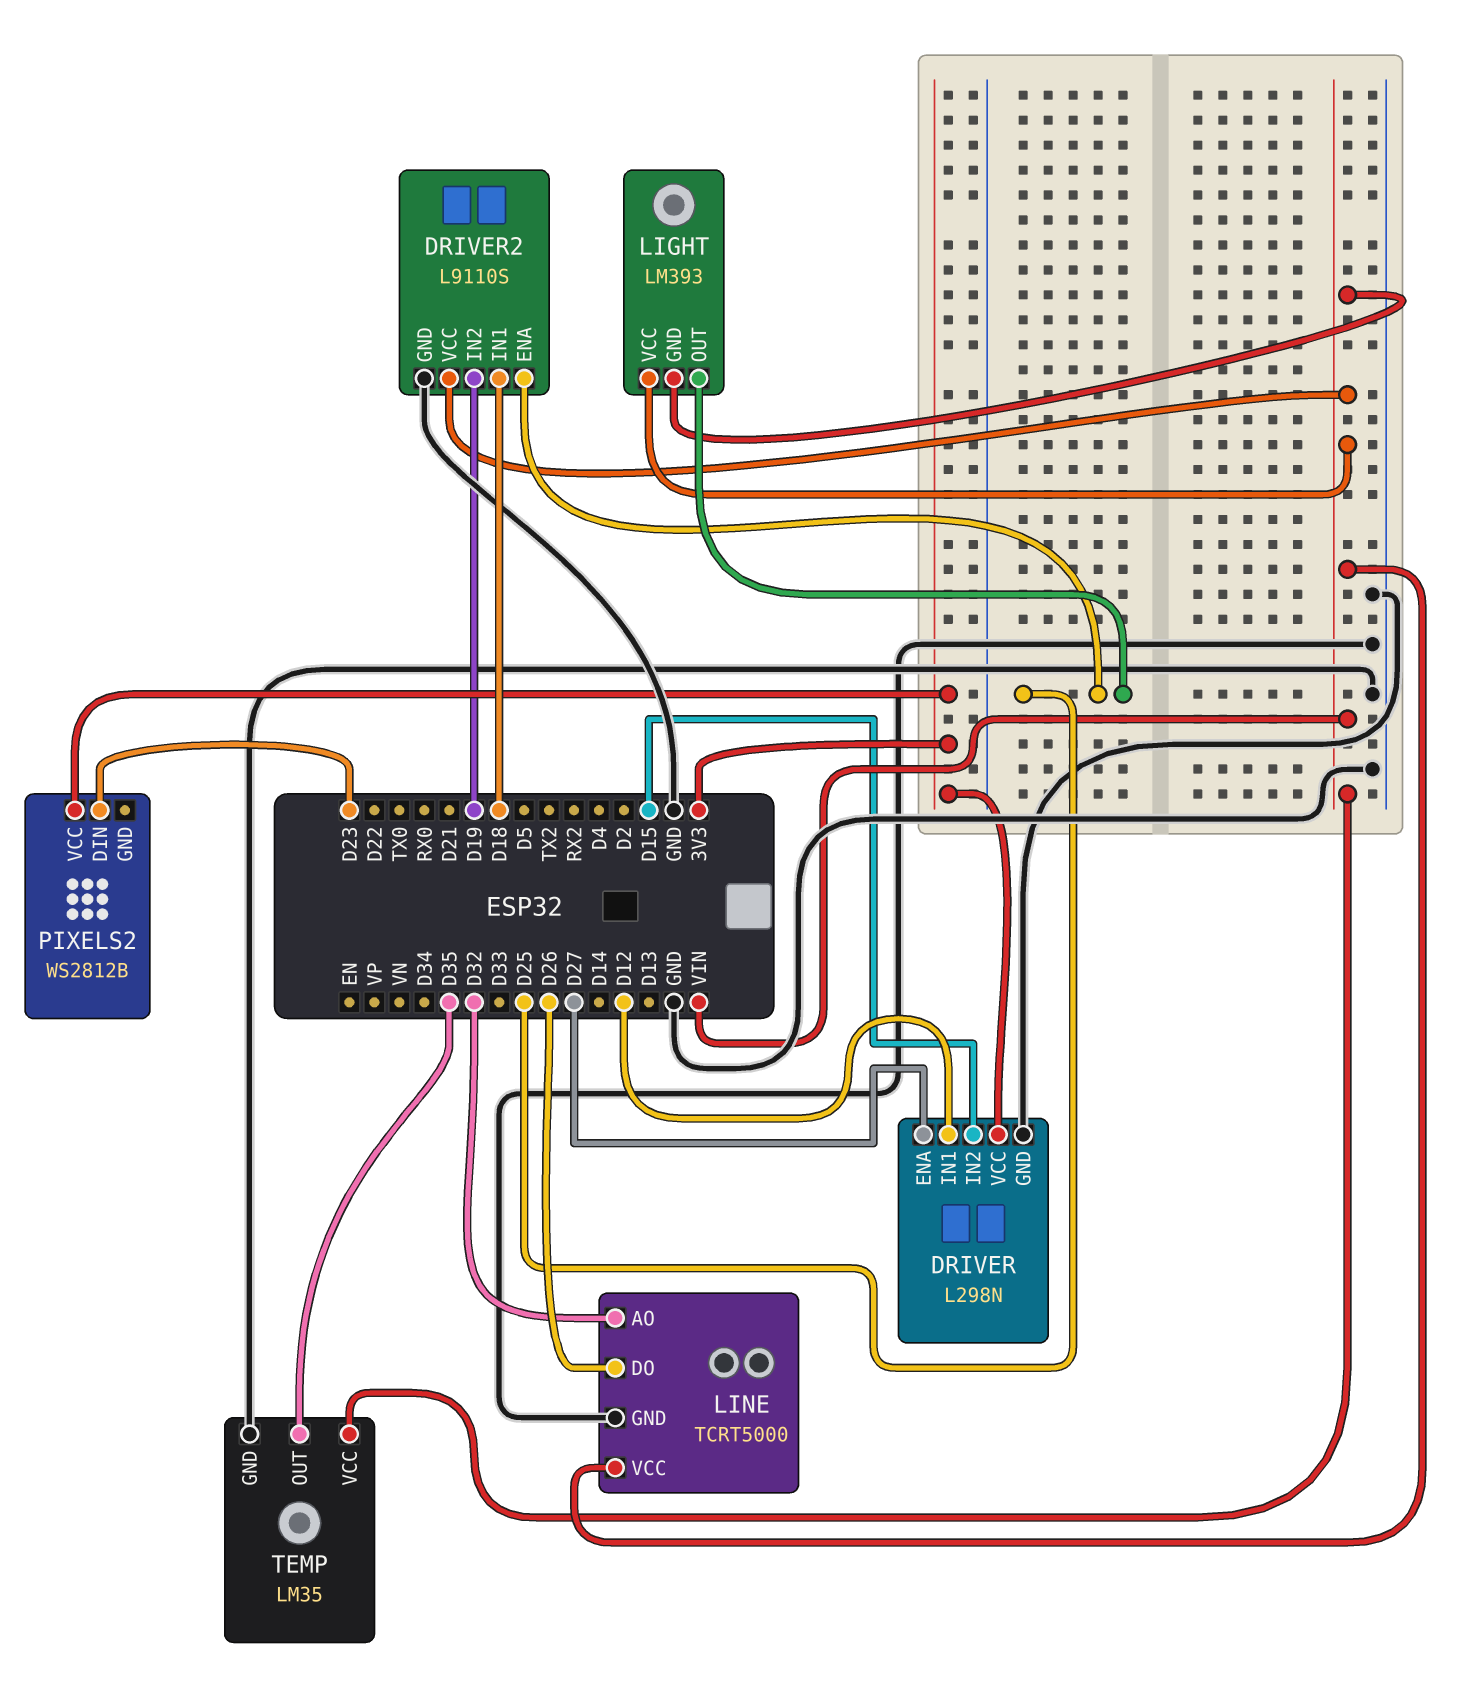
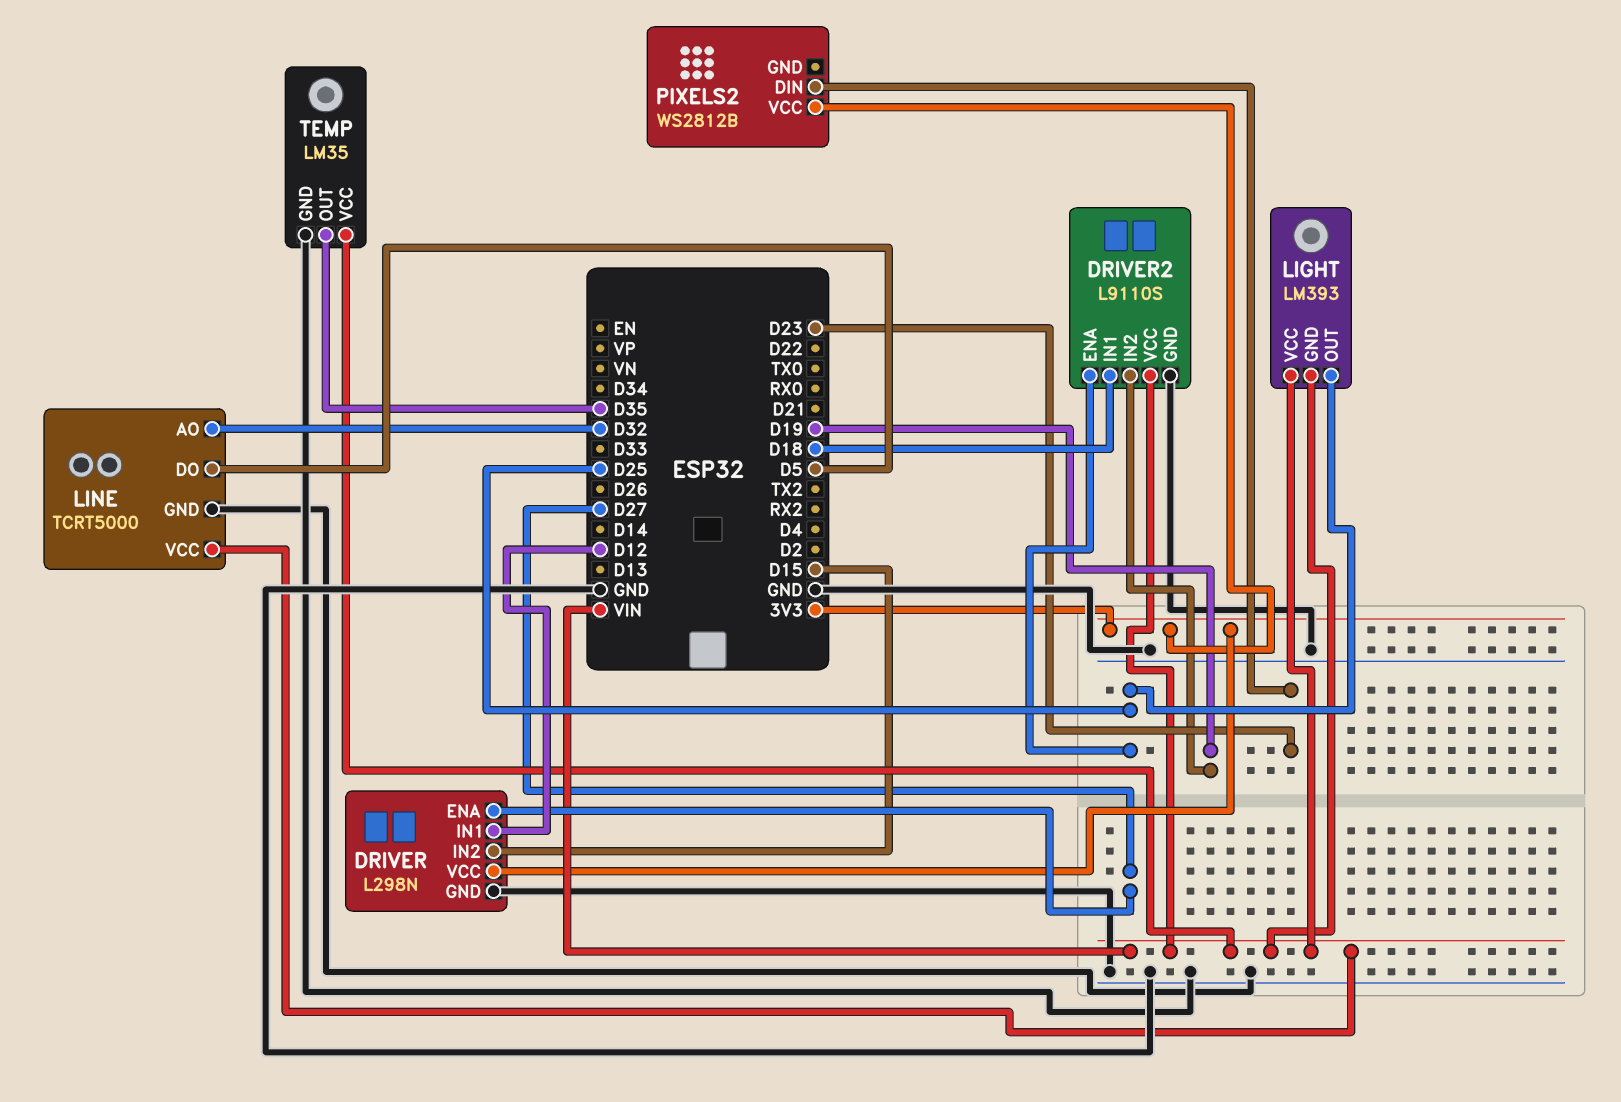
LINE pin DO: D26 -> D5

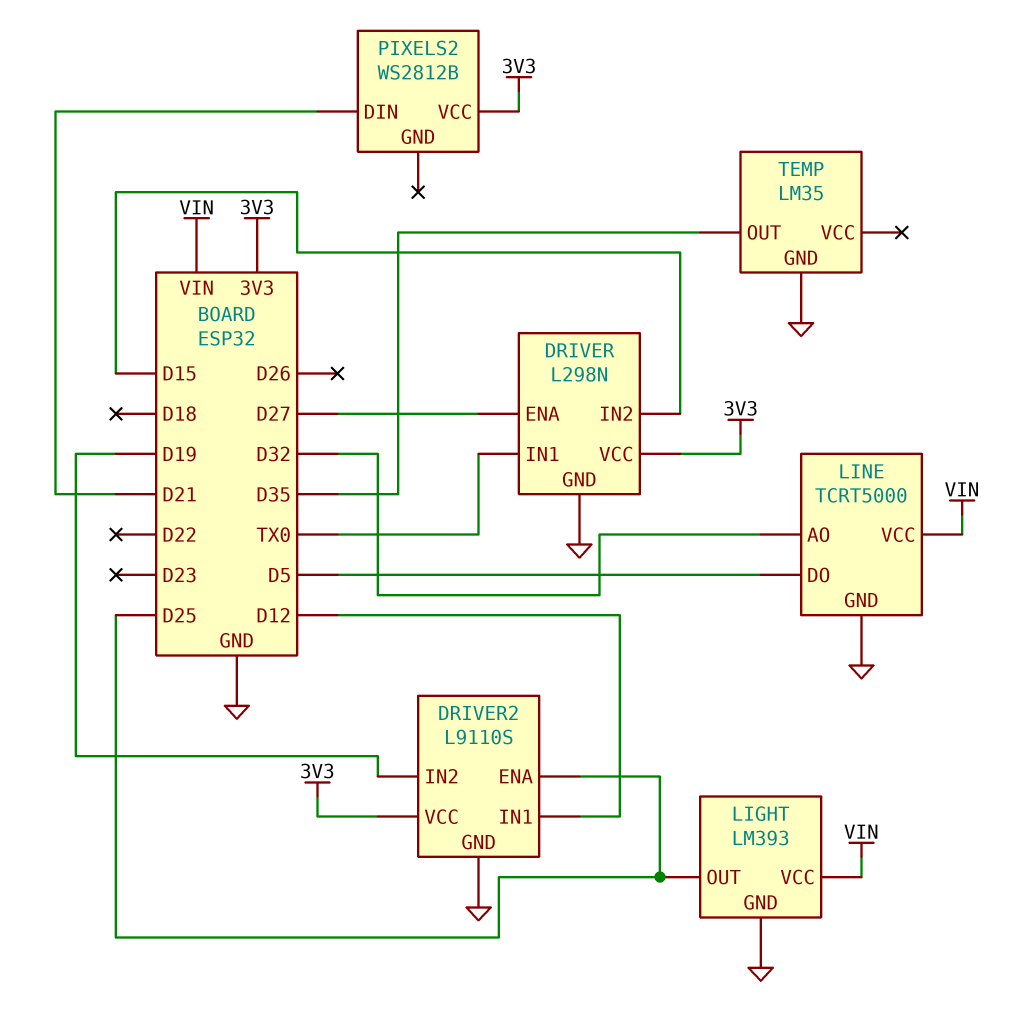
DRIVER pin IN1: D12 -> TX0
DRIVER2 pin IN1: D18 -> D12
DRIVER2 pin VCC: VIN -> 3V3
LIGHT pin GND: VIN -> GND
PIXELS2 pin DIN: D23 -> D21
TEMP pin VCC: VIN -> none

